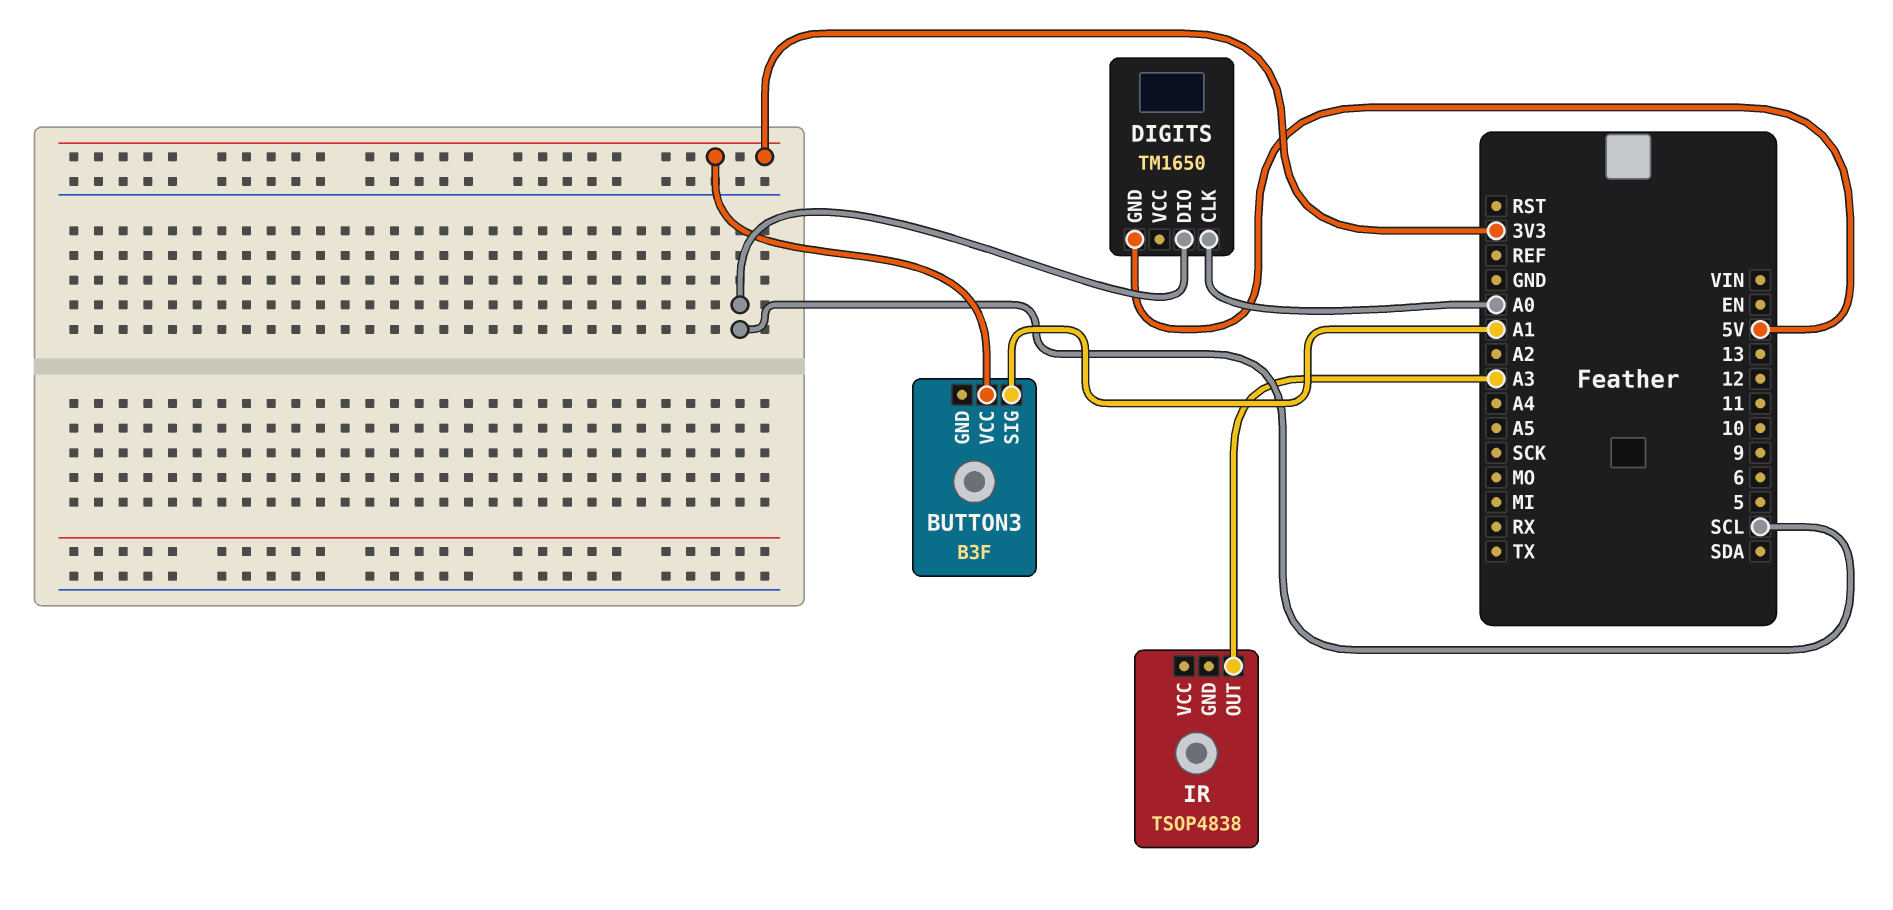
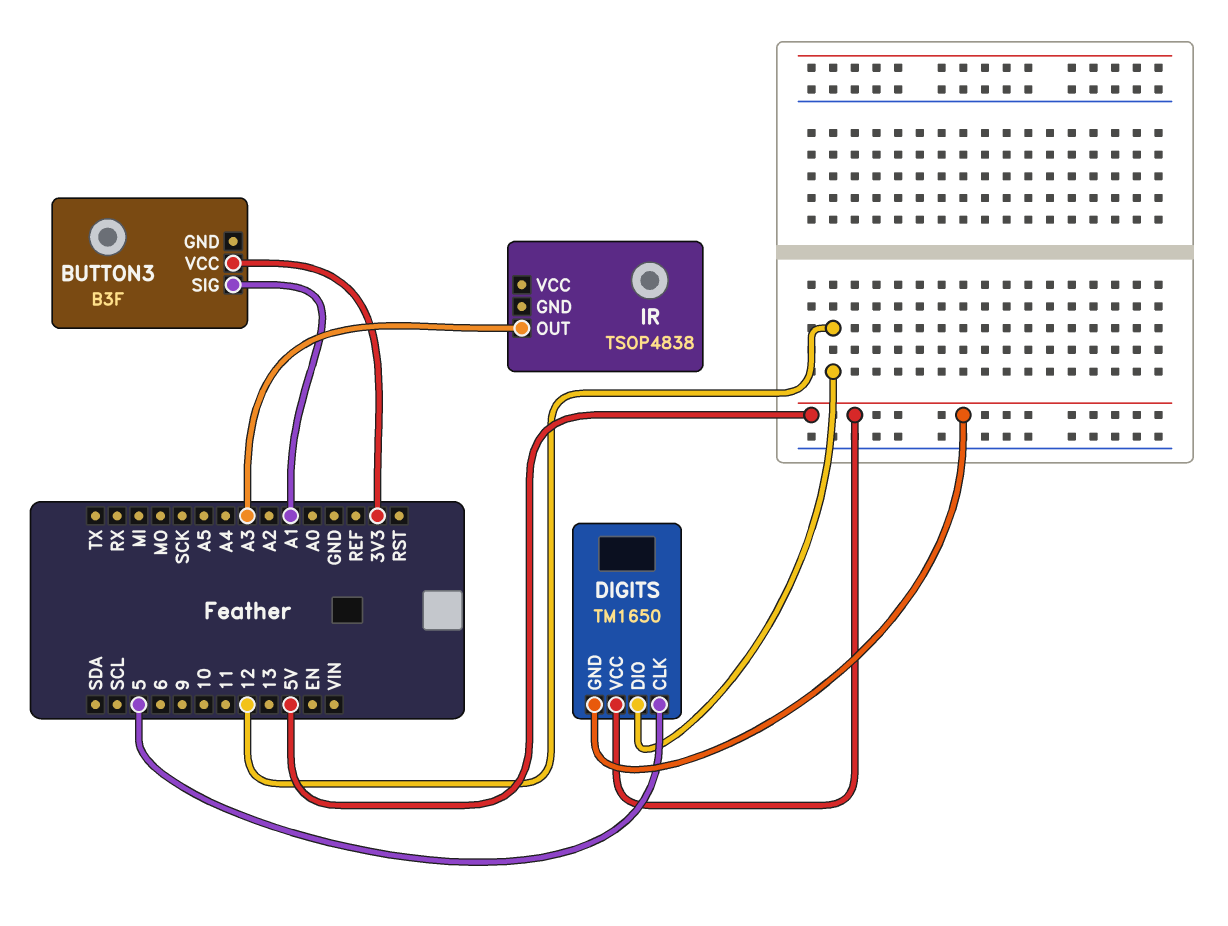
DIGITS pin CLK: A0 -> 5
DIGITS pin DIO: SCL -> 12
DIGITS pin VCC: none -> 5V

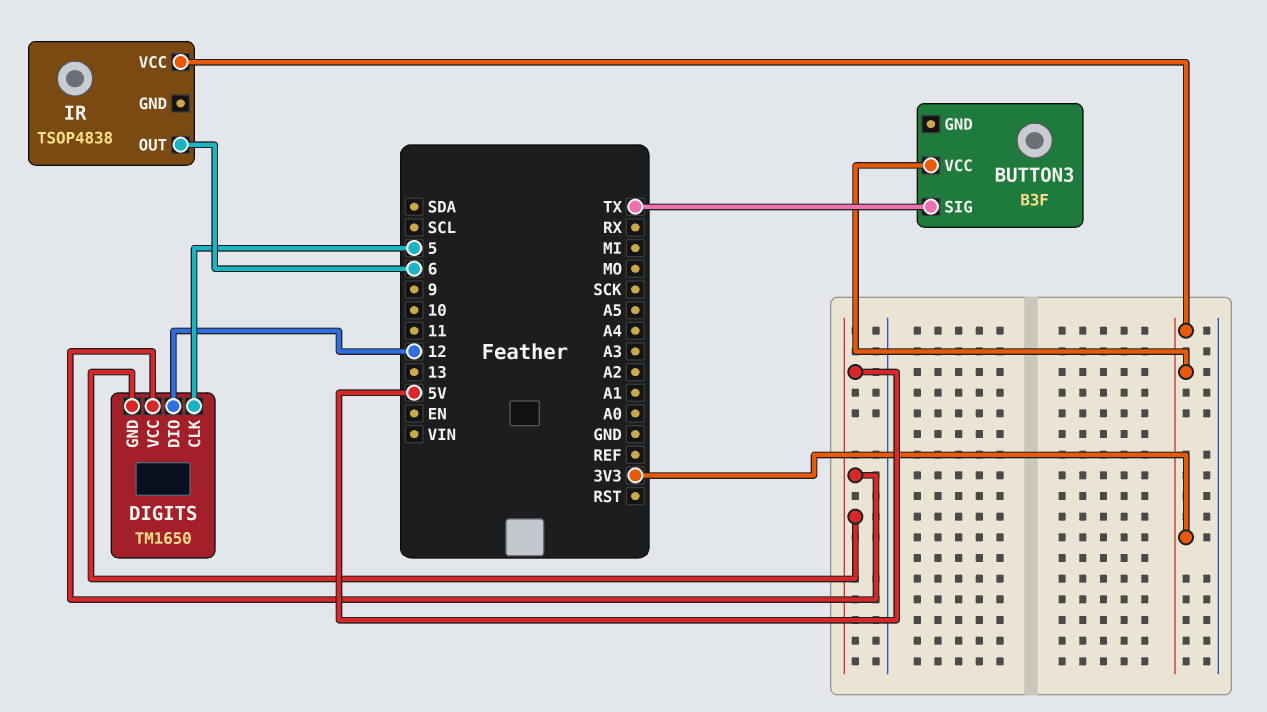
BUTTON3 pin SIG: A1 -> TX
IR pin OUT: A3 -> 6
IR pin VCC: none -> 3V3

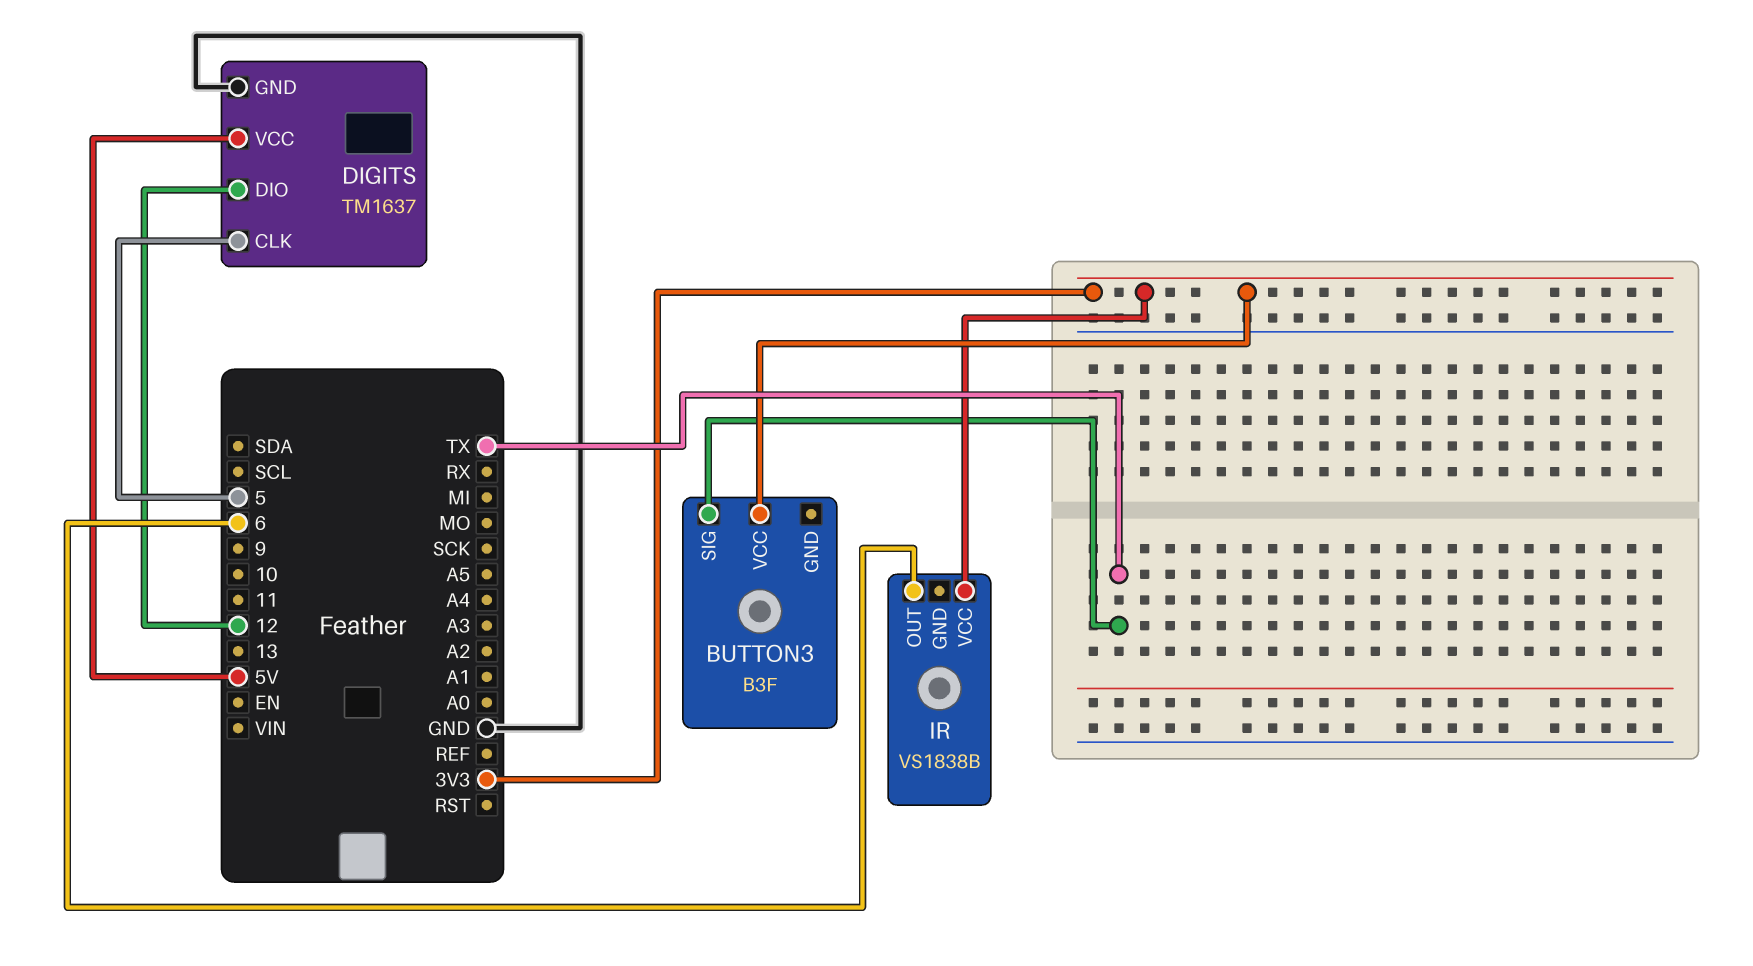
DIGITS: TM1650 -> TM1637
DIGITS pin GND: 5V -> GND
IR: TSOP4838 -> VS1838B

